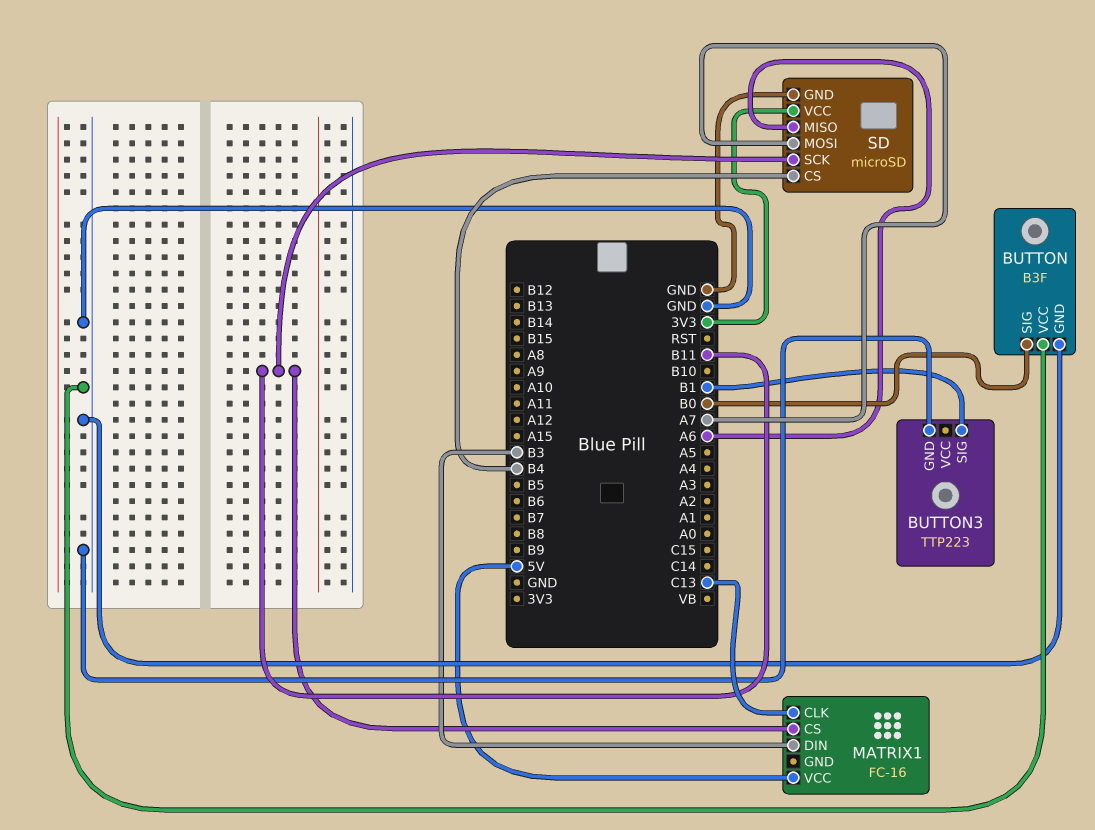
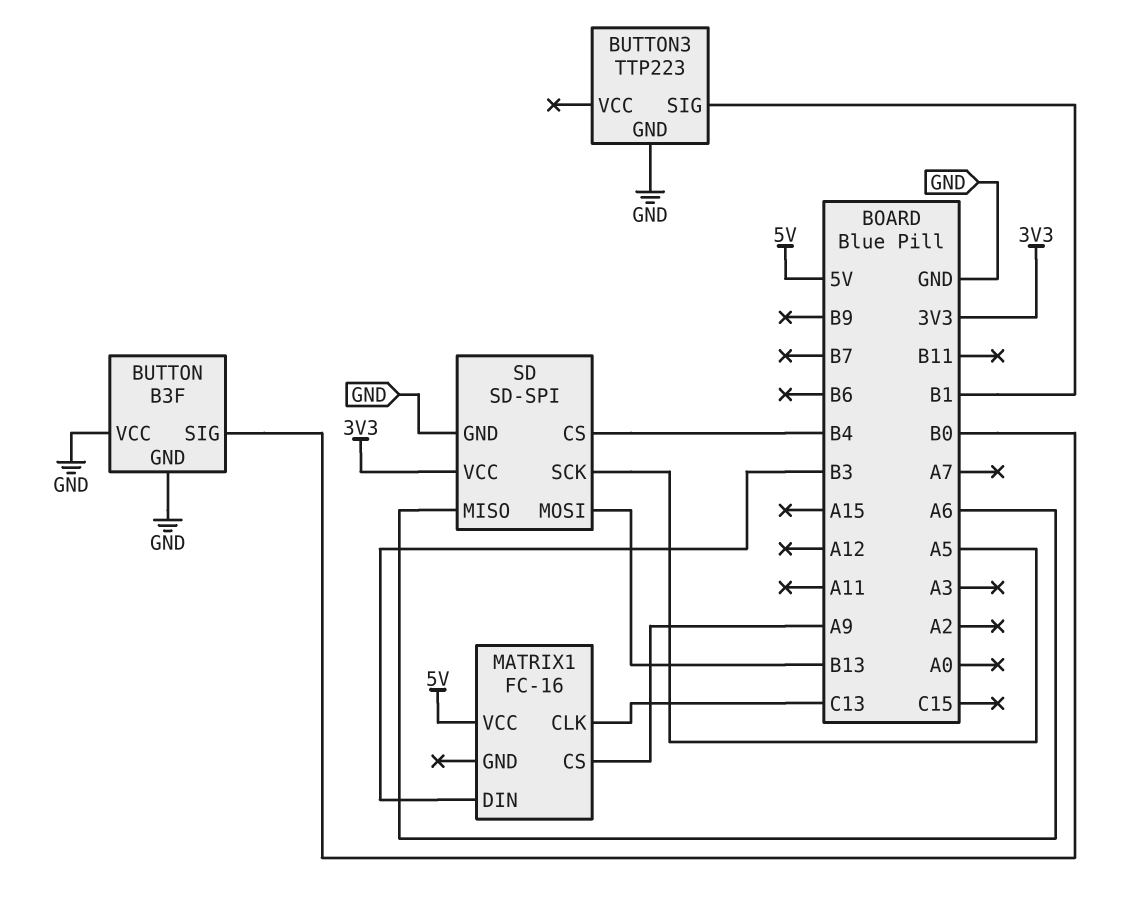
MATRIX1 pin CS: B11 -> A9
SD: microSD -> SD-SPI
SD pin MOSI: A7 -> B13
SD pin SCK: B11 -> A5

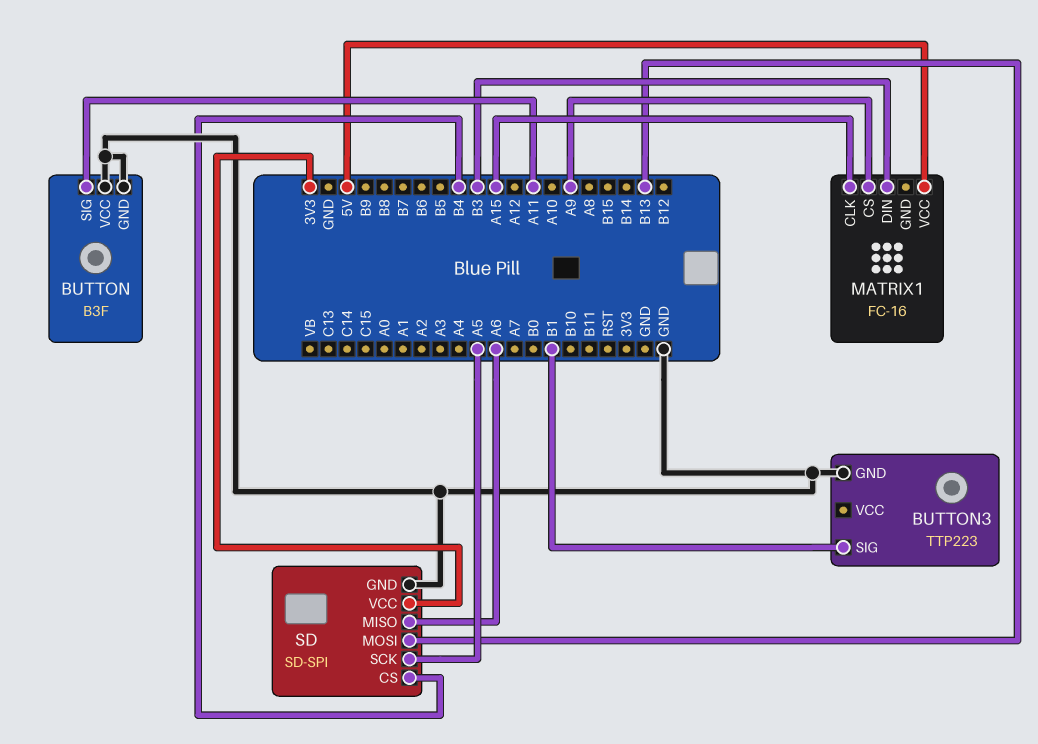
BUTTON pin SIG: B0 -> A11
MATRIX1 pin CLK: C13 -> A15

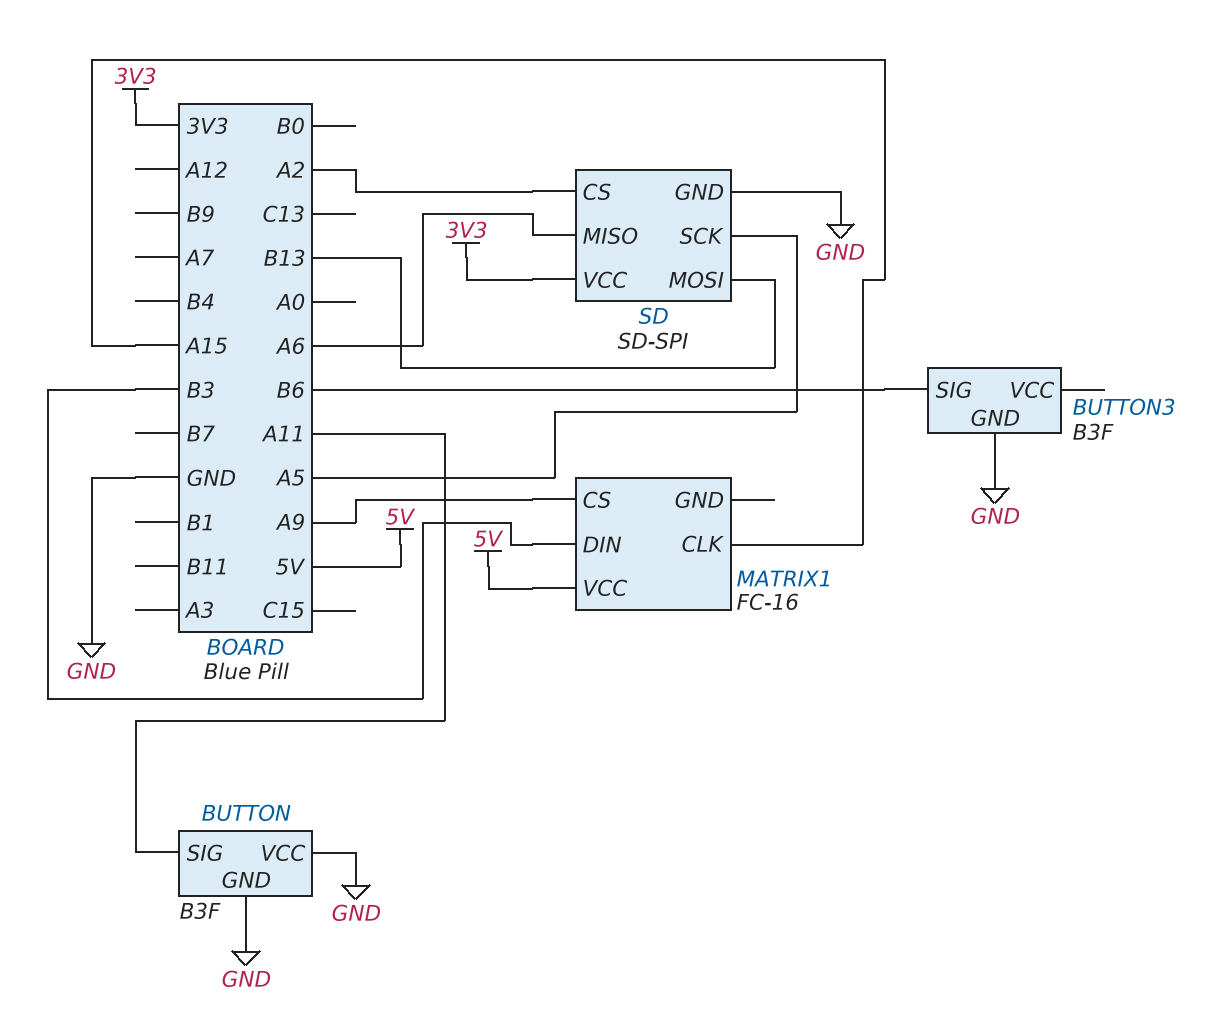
BUTTON3: TTP223 -> B3F
BUTTON3 pin SIG: B1 -> B6
SD pin CS: B4 -> A2

